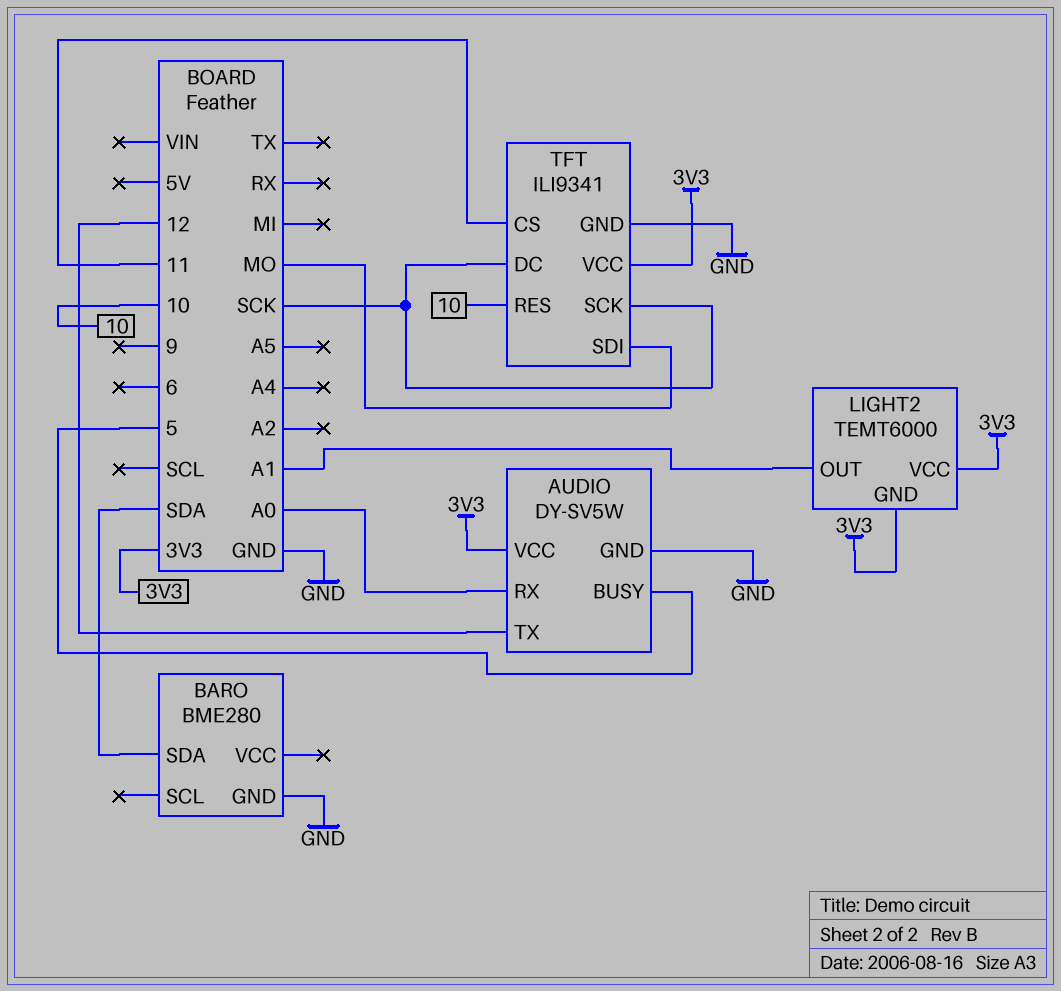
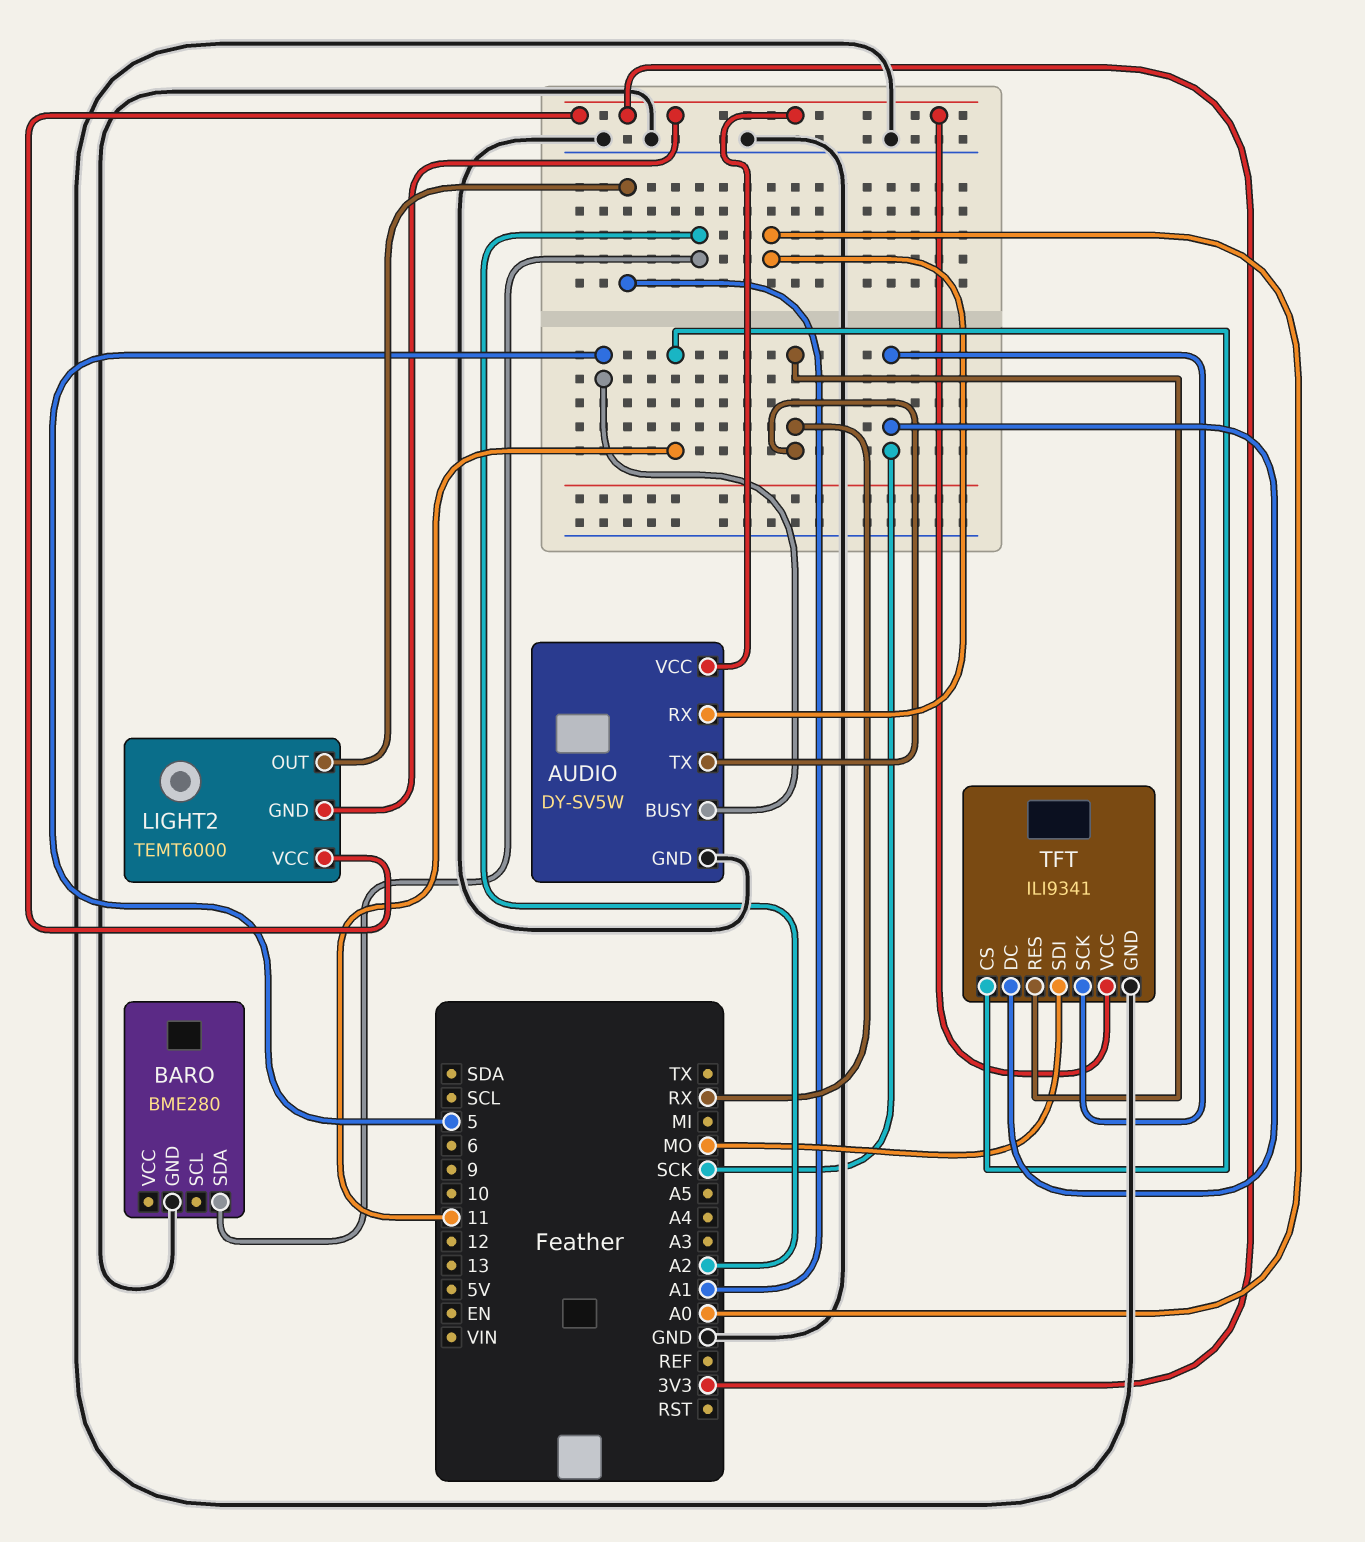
AUDIO pin TX: 12 -> RX
BARO pin SDA: SDA -> A2
TFT pin RES: 10 -> RX

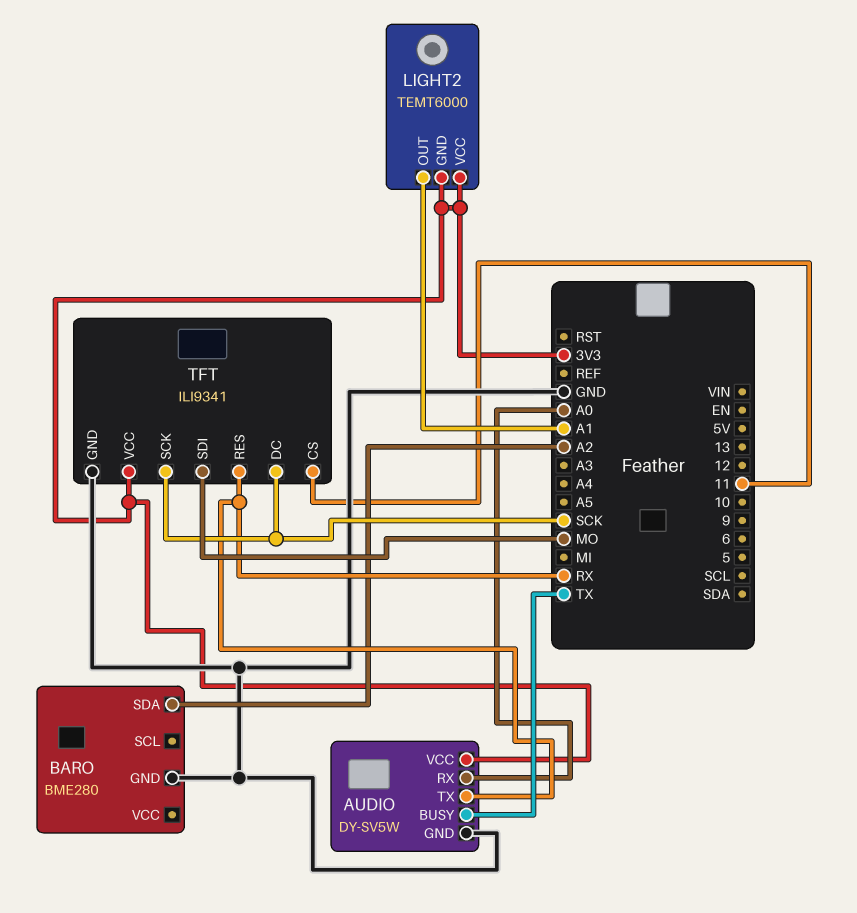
AUDIO pin BUSY: 5 -> TX

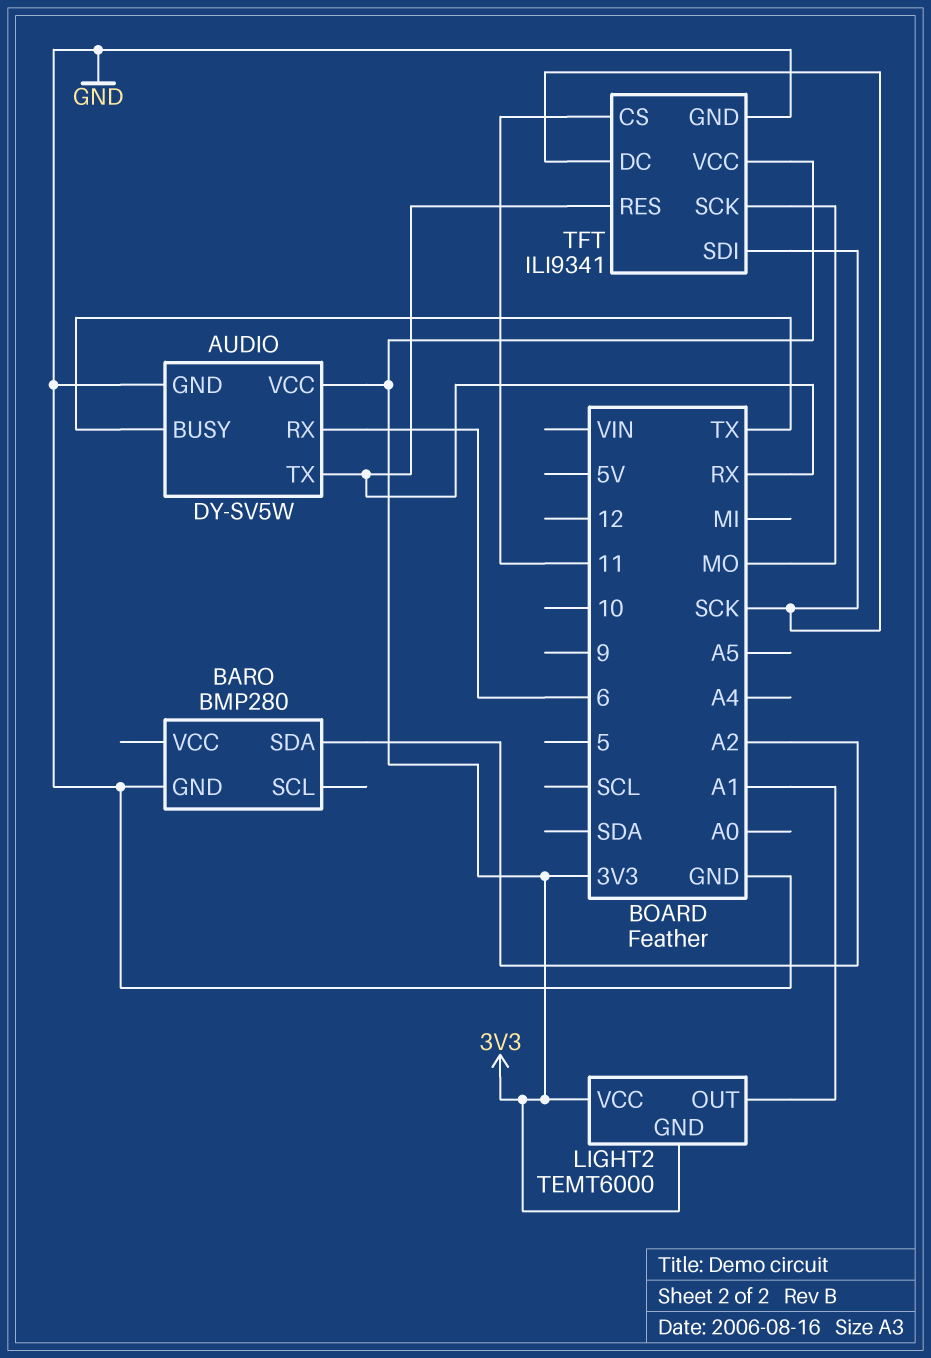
AUDIO pin RX: A0 -> 6
BARO: BME280 -> BMP280
TFT pin SCK: SCK -> MO
TFT pin SDI: MO -> SCK

